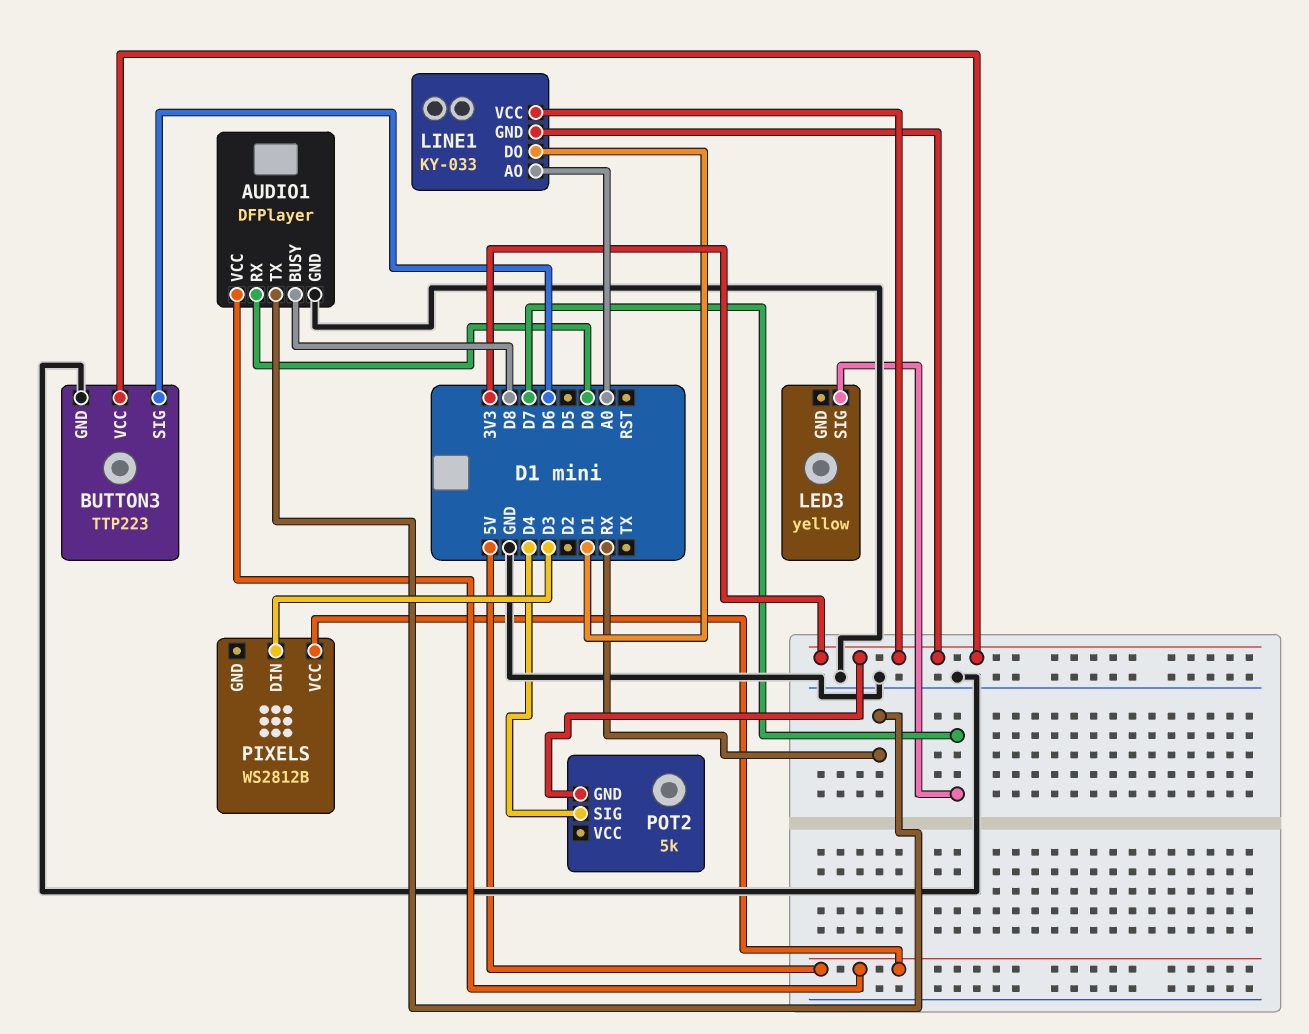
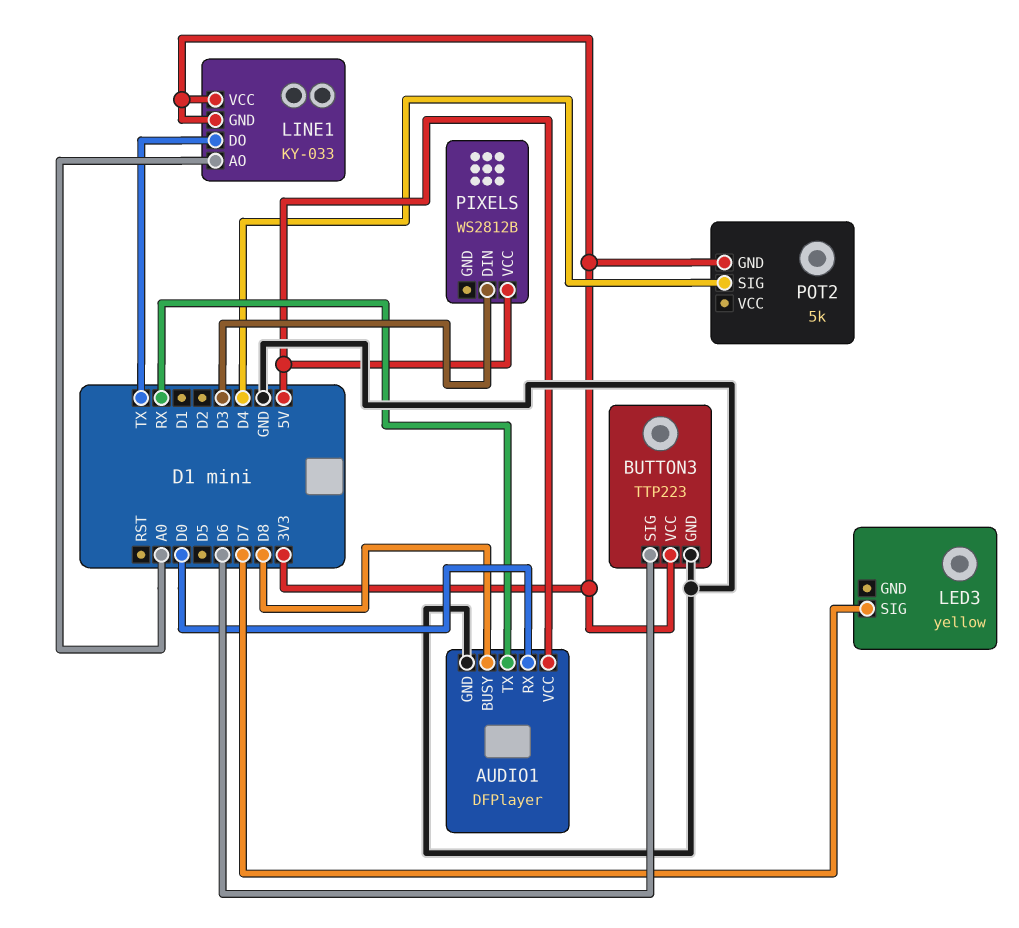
LINE1 pin DO: D1 -> TX

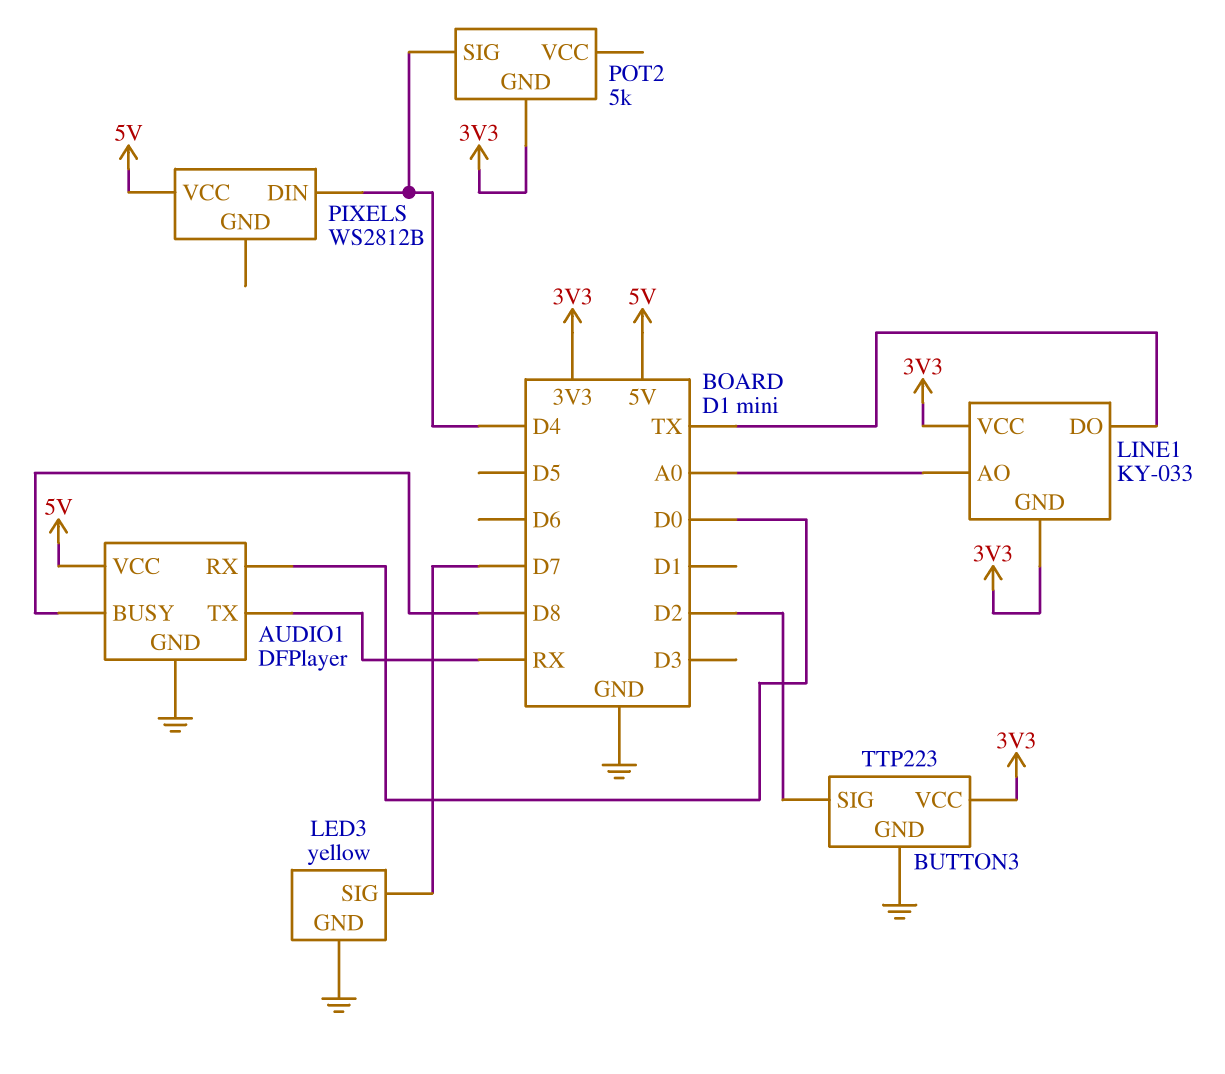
BUTTON3 pin SIG: D6 -> D2
LED3 pin GND: none -> GND
PIXELS pin DIN: D3 -> D4

